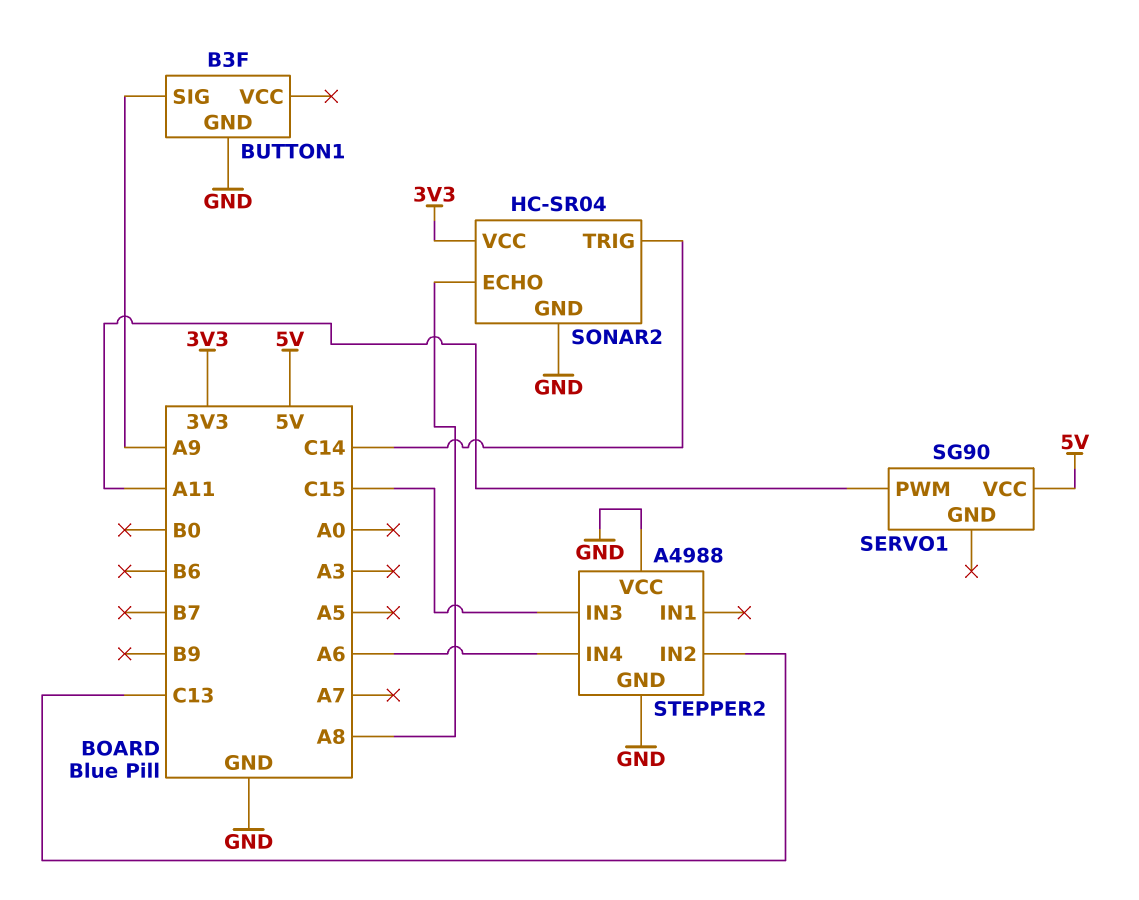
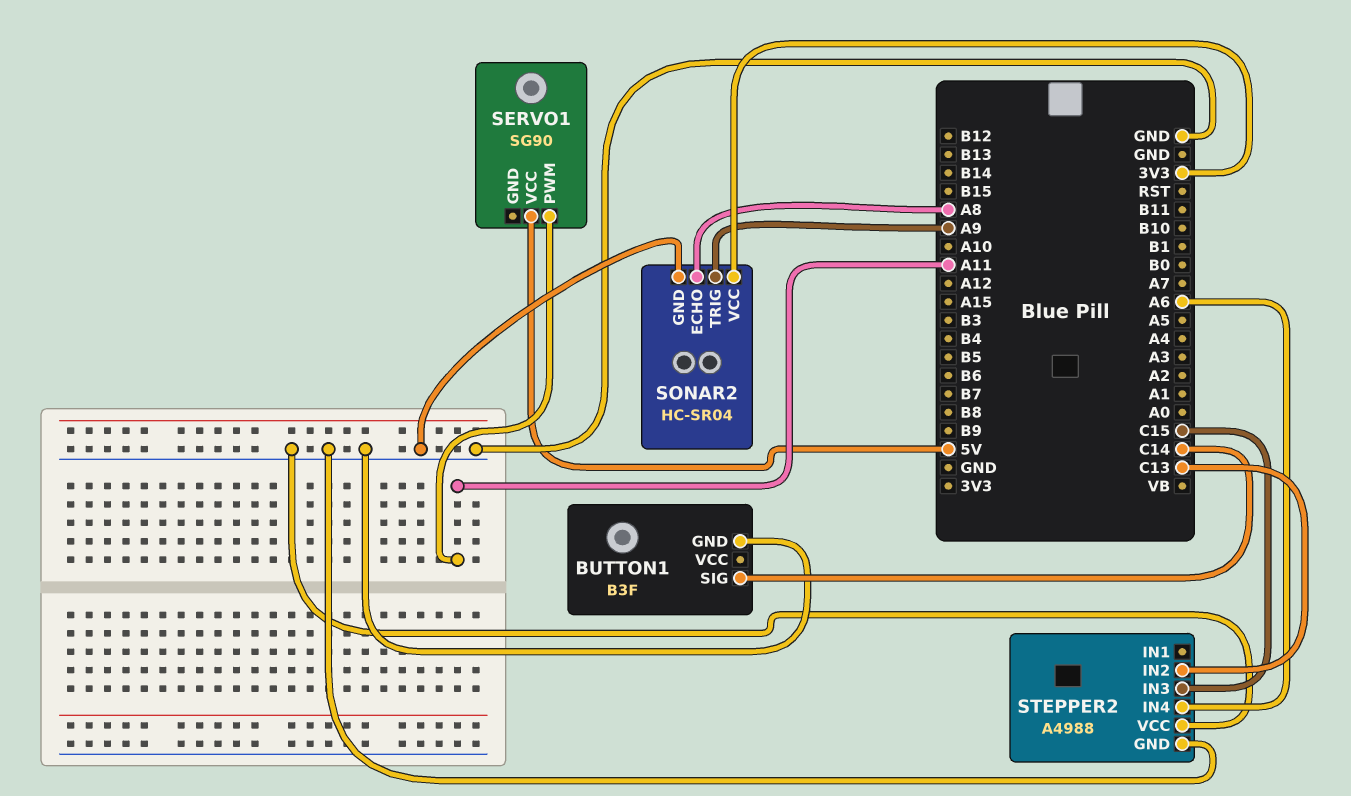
BUTTON1 pin SIG: A9 -> C14
SONAR2 pin TRIG: C14 -> A9

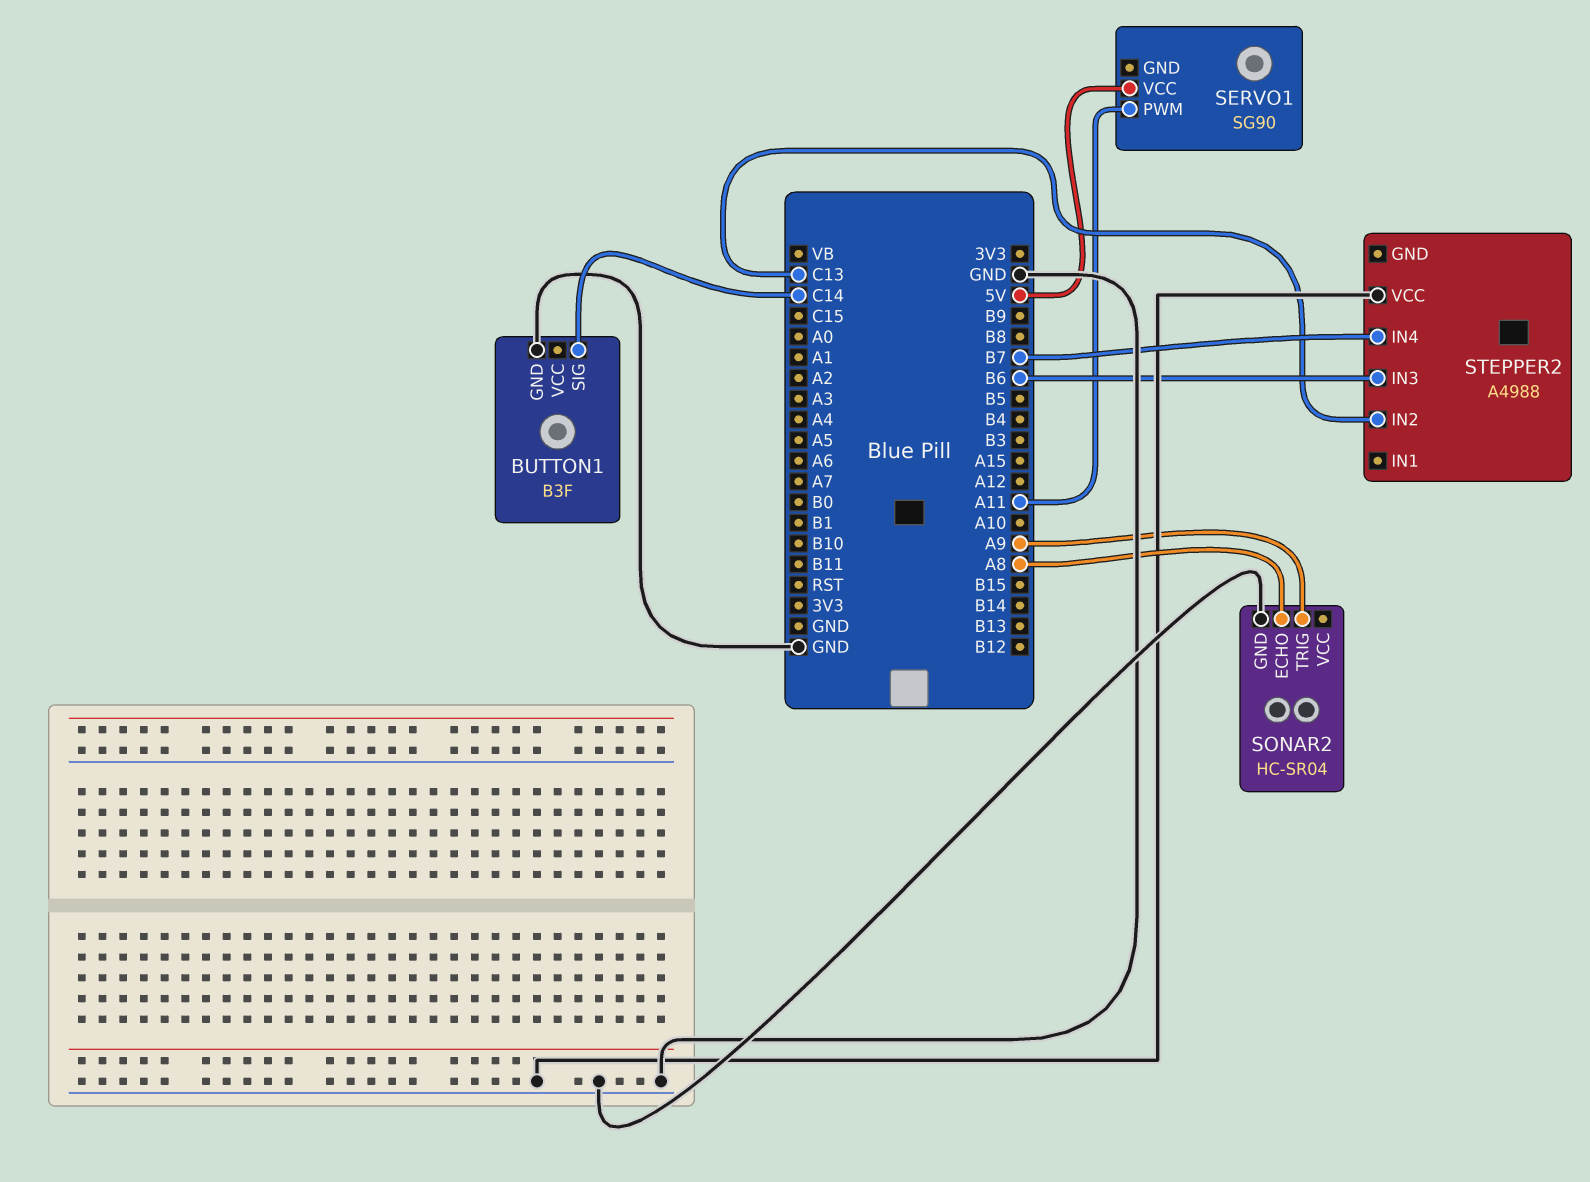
SONAR2 pin VCC: 3V3 -> none
STEPPER2 pin GND: GND -> none
STEPPER2 pin IN3: C15 -> B6
STEPPER2 pin IN4: A6 -> B7

